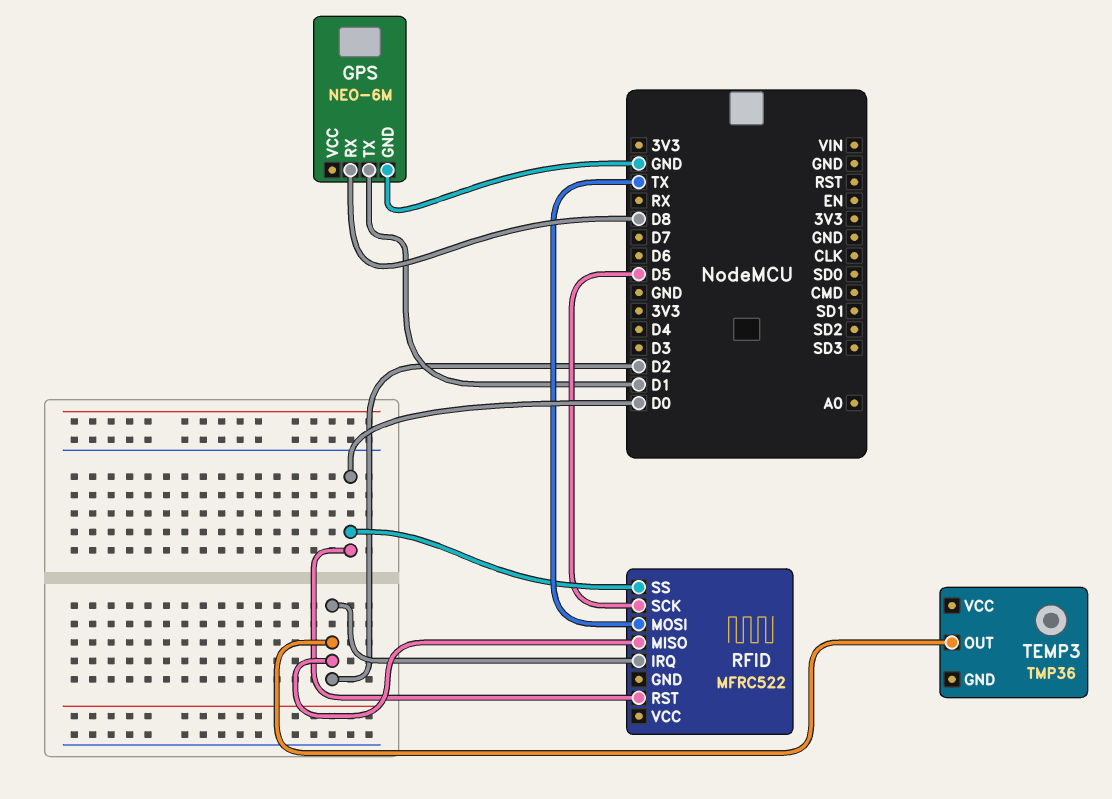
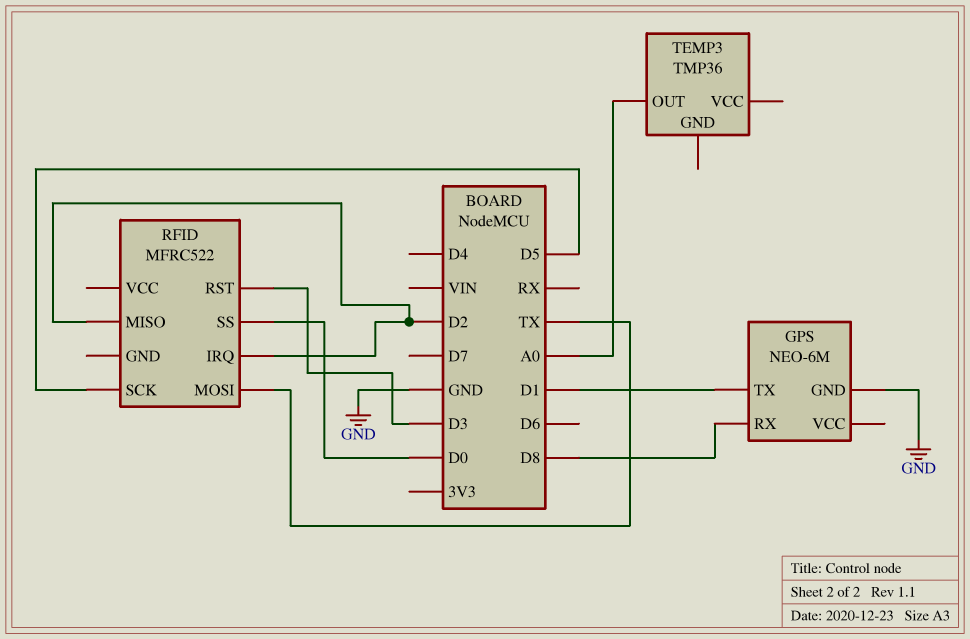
RFID pin RST: D0 -> D3
TEMP3 pin OUT: D2 -> A0

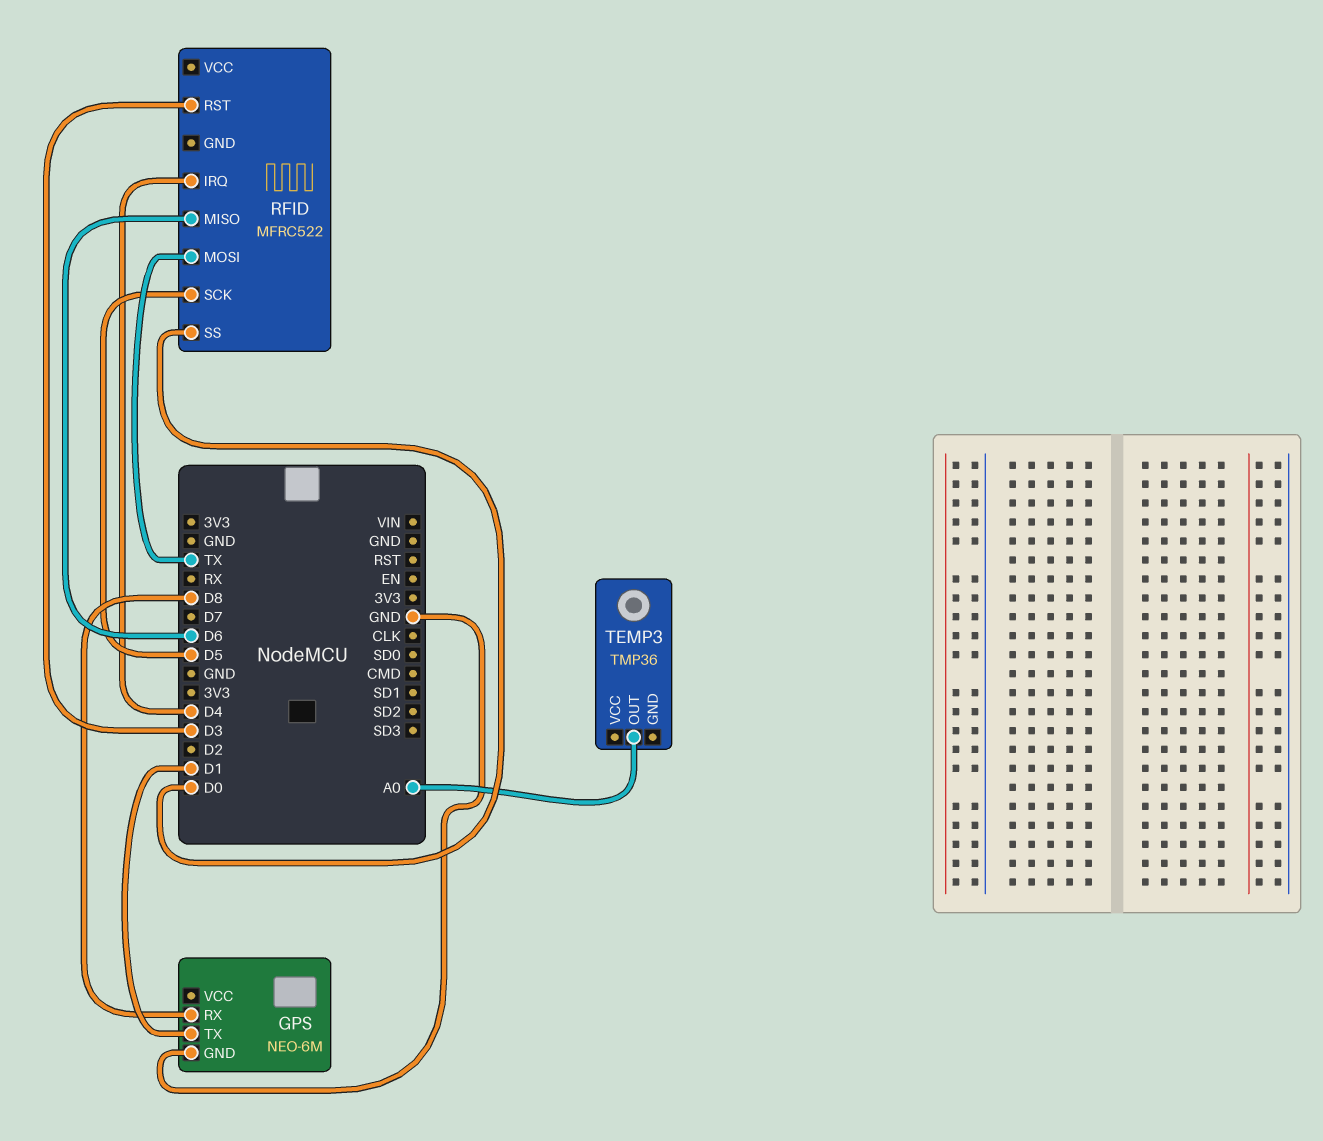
RFID pin IRQ: D2 -> D4
RFID pin MISO: D2 -> D6

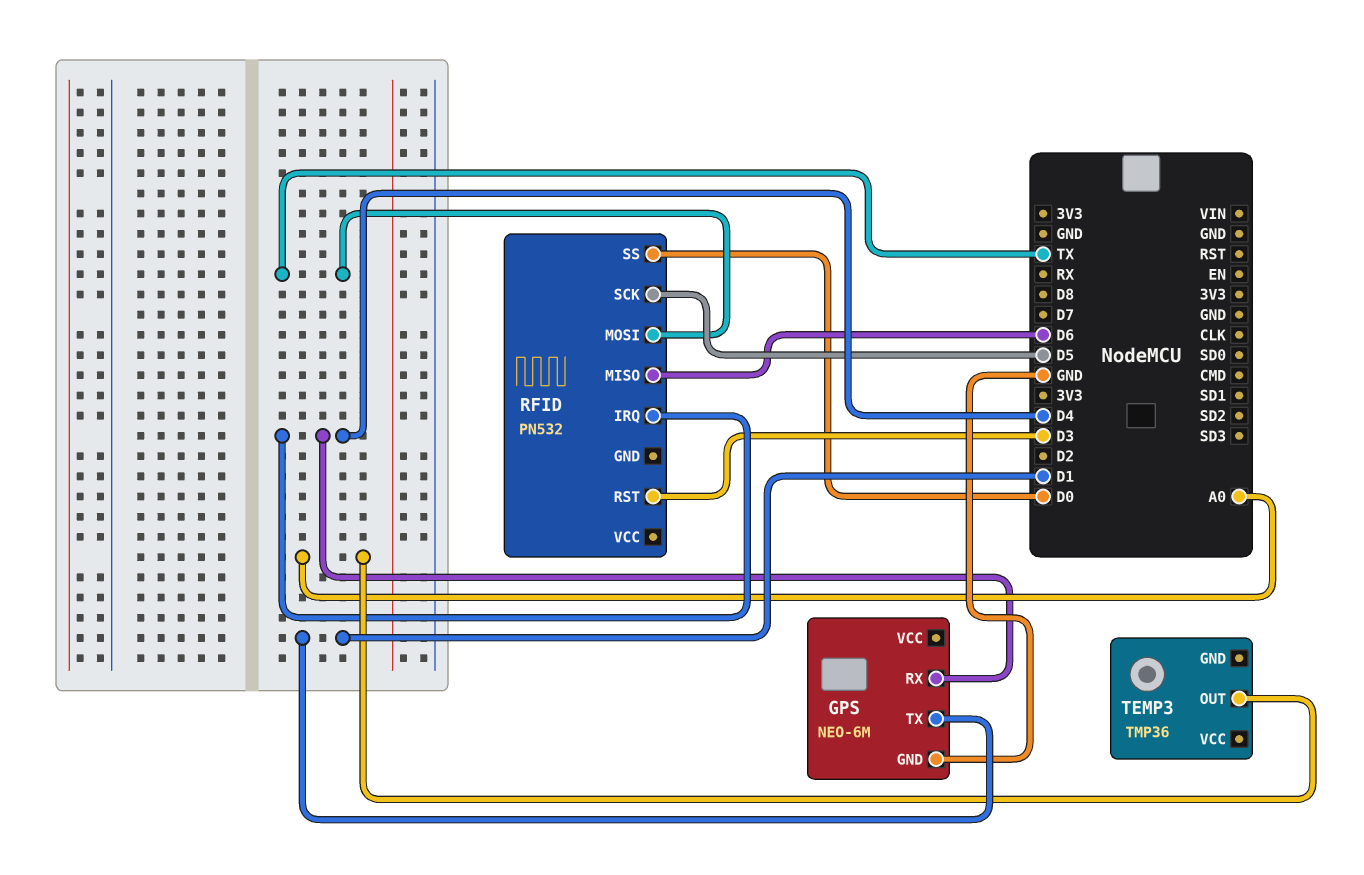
GPS pin RX: D8 -> D4
RFID: MFRC522 -> PN532

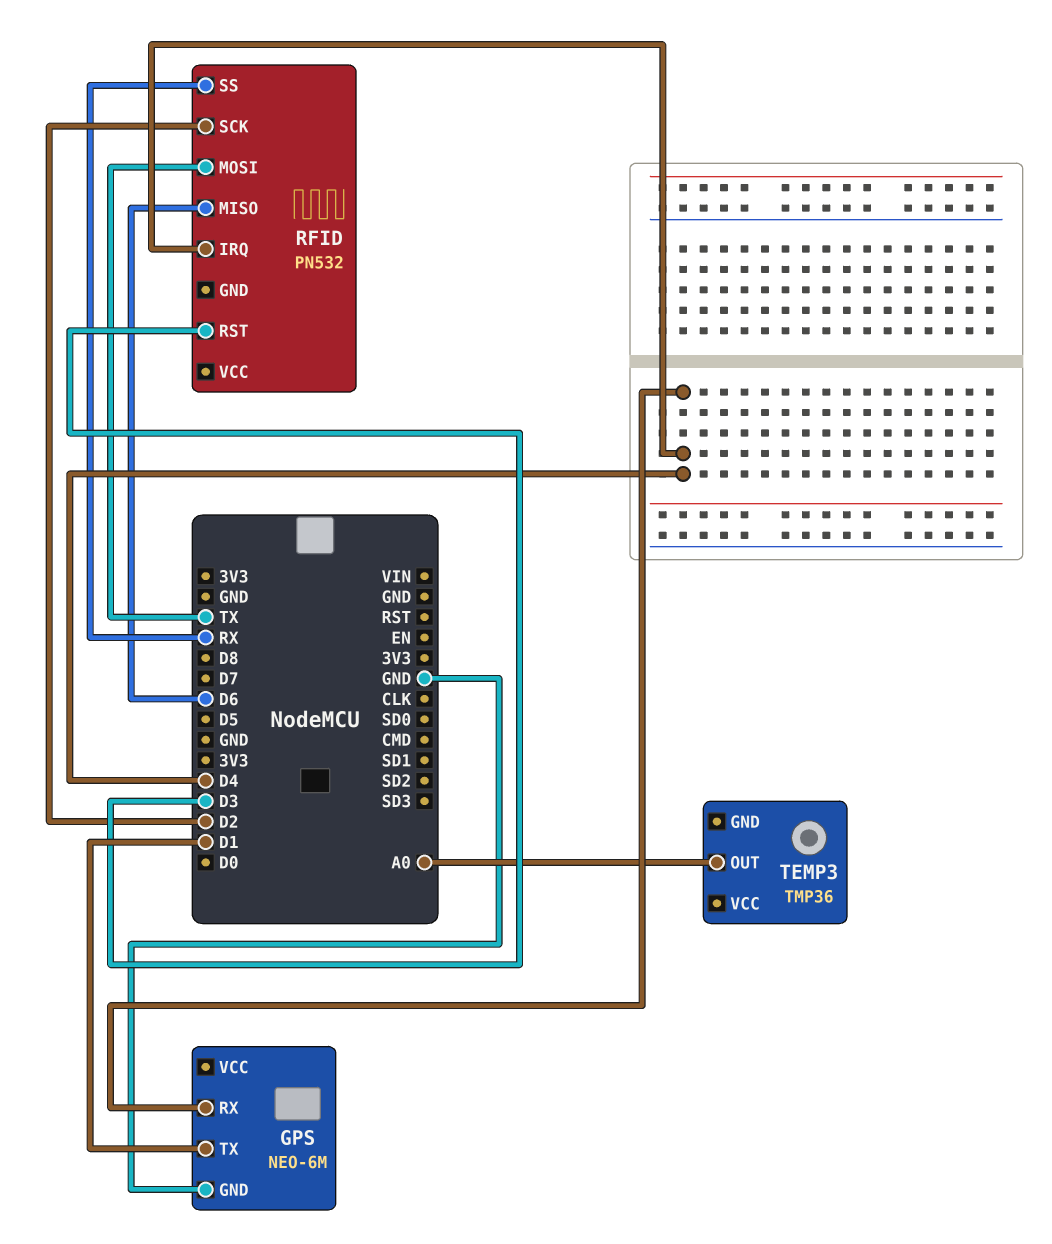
RFID pin SCK: D5 -> D2
RFID pin SS: D0 -> RX

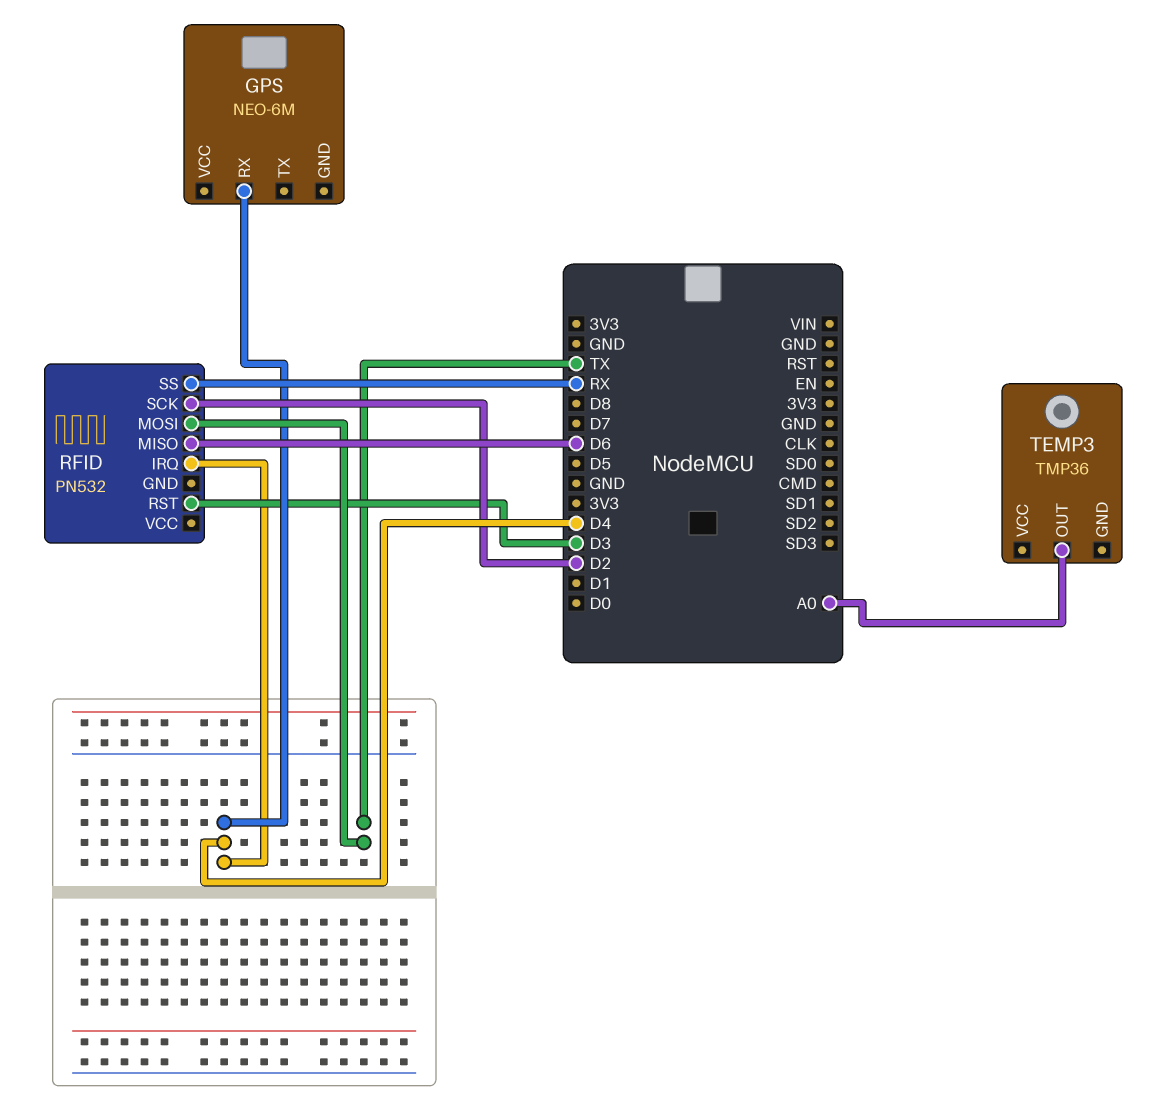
GPS pin GND: GND -> none
GPS pin TX: D1 -> none

